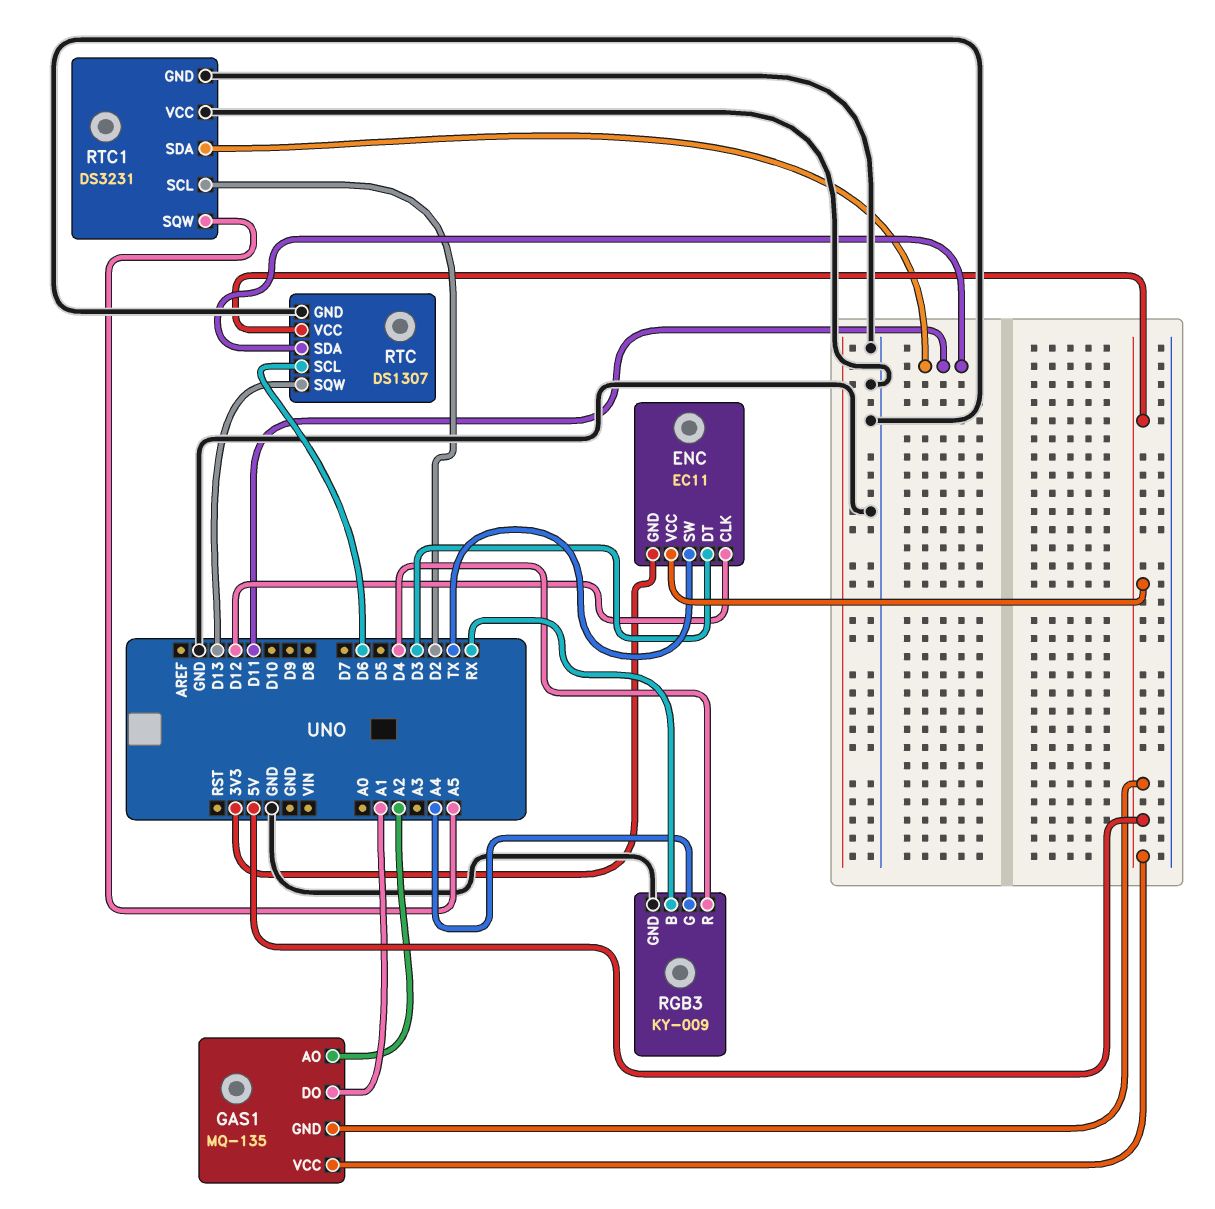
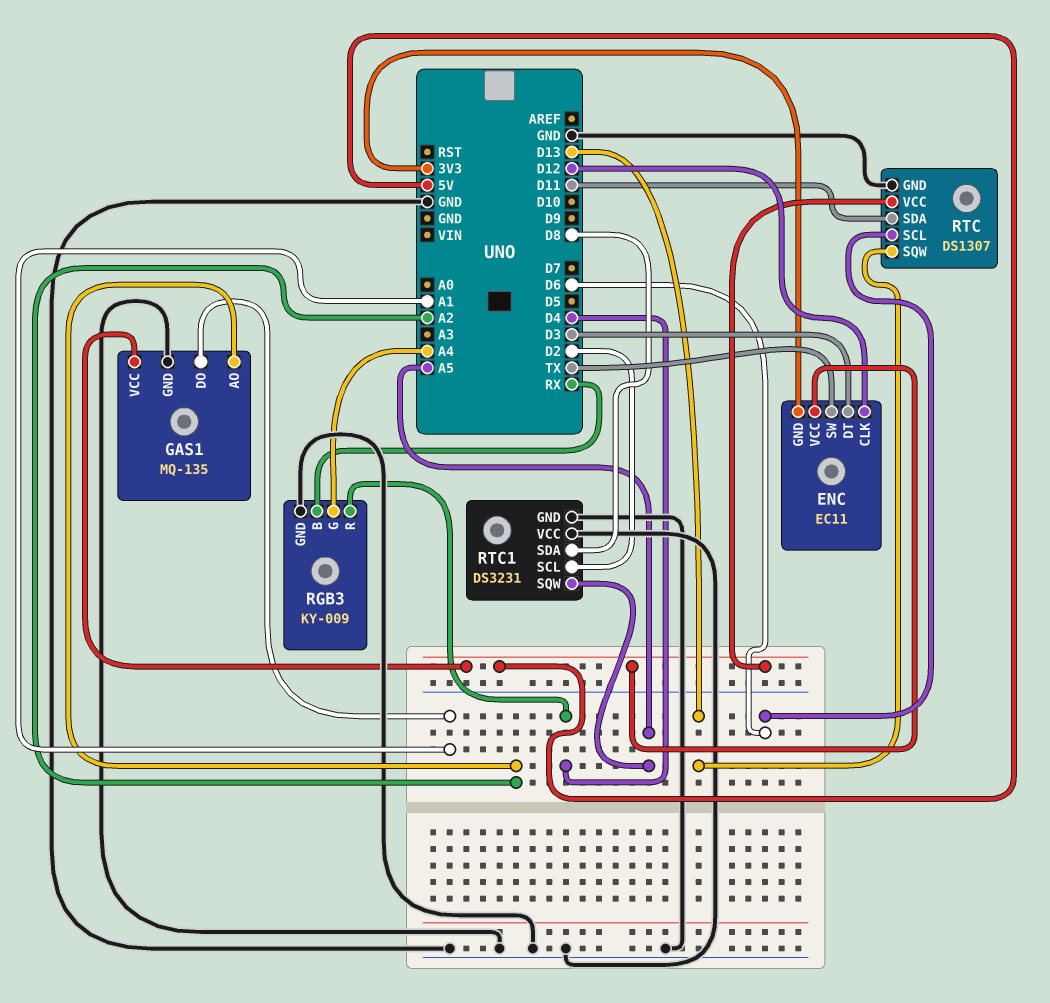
GAS1 pin GND: 5V -> GND
RTC1 pin SDA: D11 -> D8

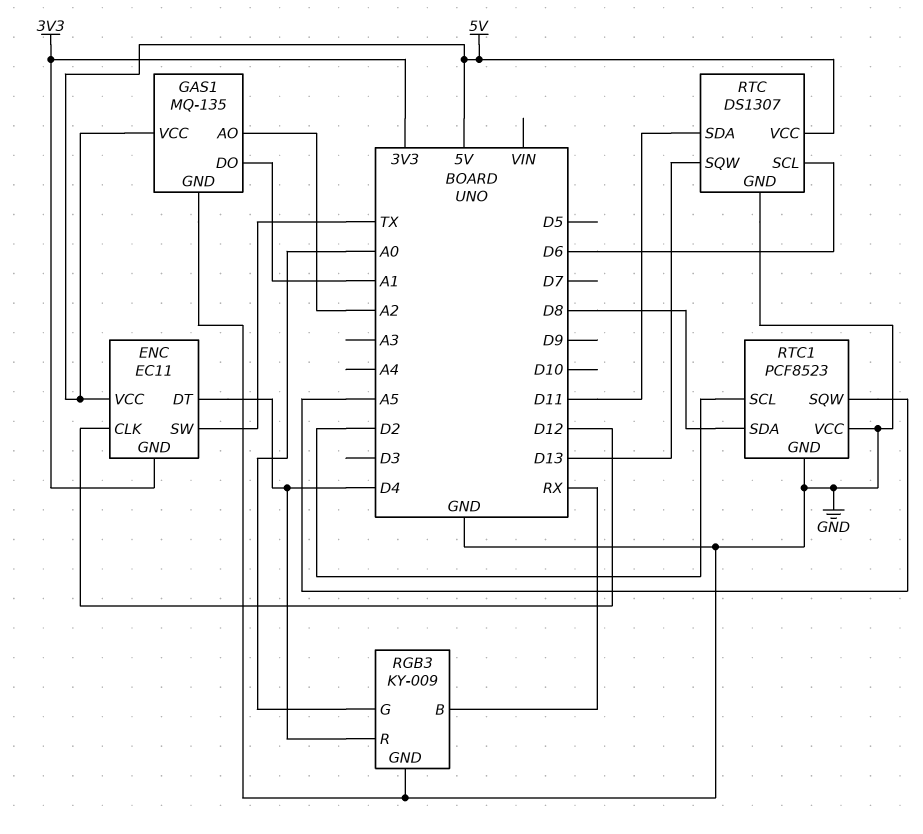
ENC pin DT: D3 -> D4
RGB3 pin G: A4 -> A0
RTC1: DS3231 -> PCF8523

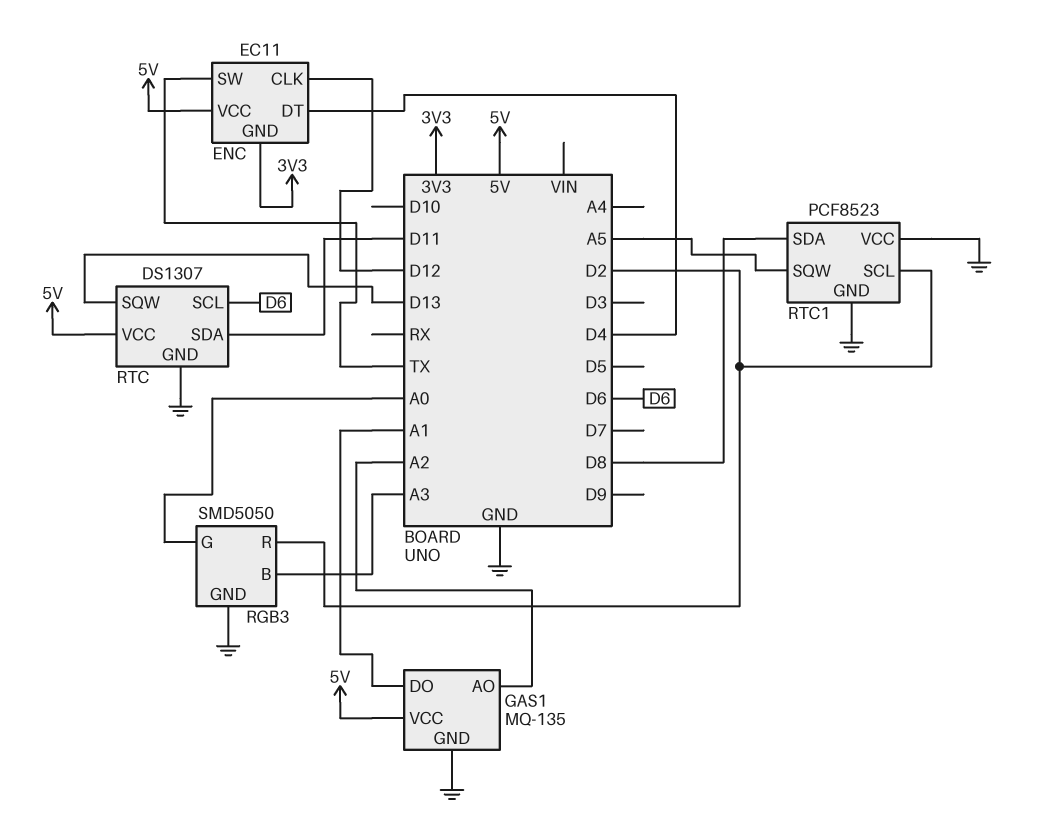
RGB3: KY-009 -> SMD5050
RGB3 pin B: RX -> A3
RGB3 pin R: D4 -> D2

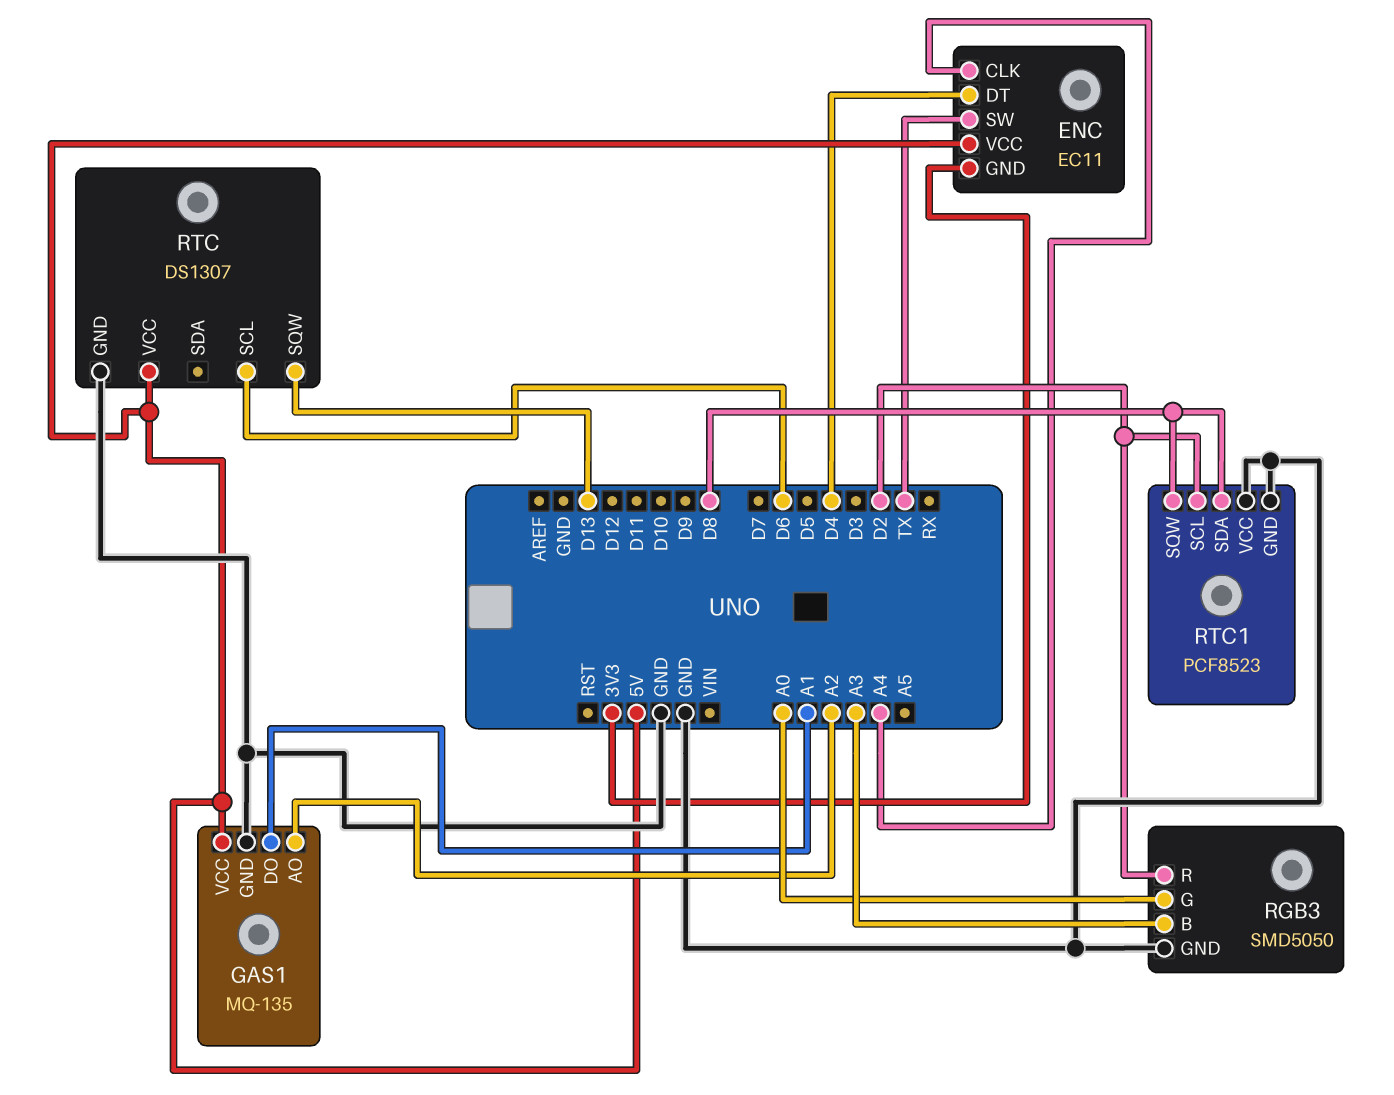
ENC pin CLK: D12 -> A4
RTC pin SDA: D11 -> none
RTC1 pin SQW: A5 -> D8

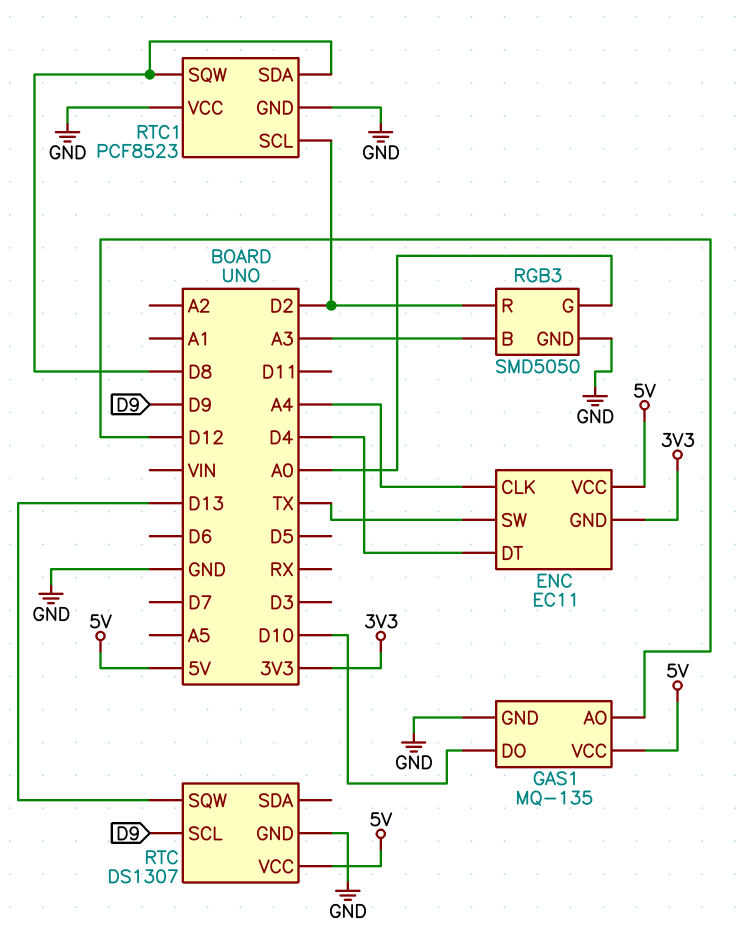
GAS1 pin AO: A2 -> D12
GAS1 pin DO: A1 -> D10
RTC pin SCL: D6 -> D9

